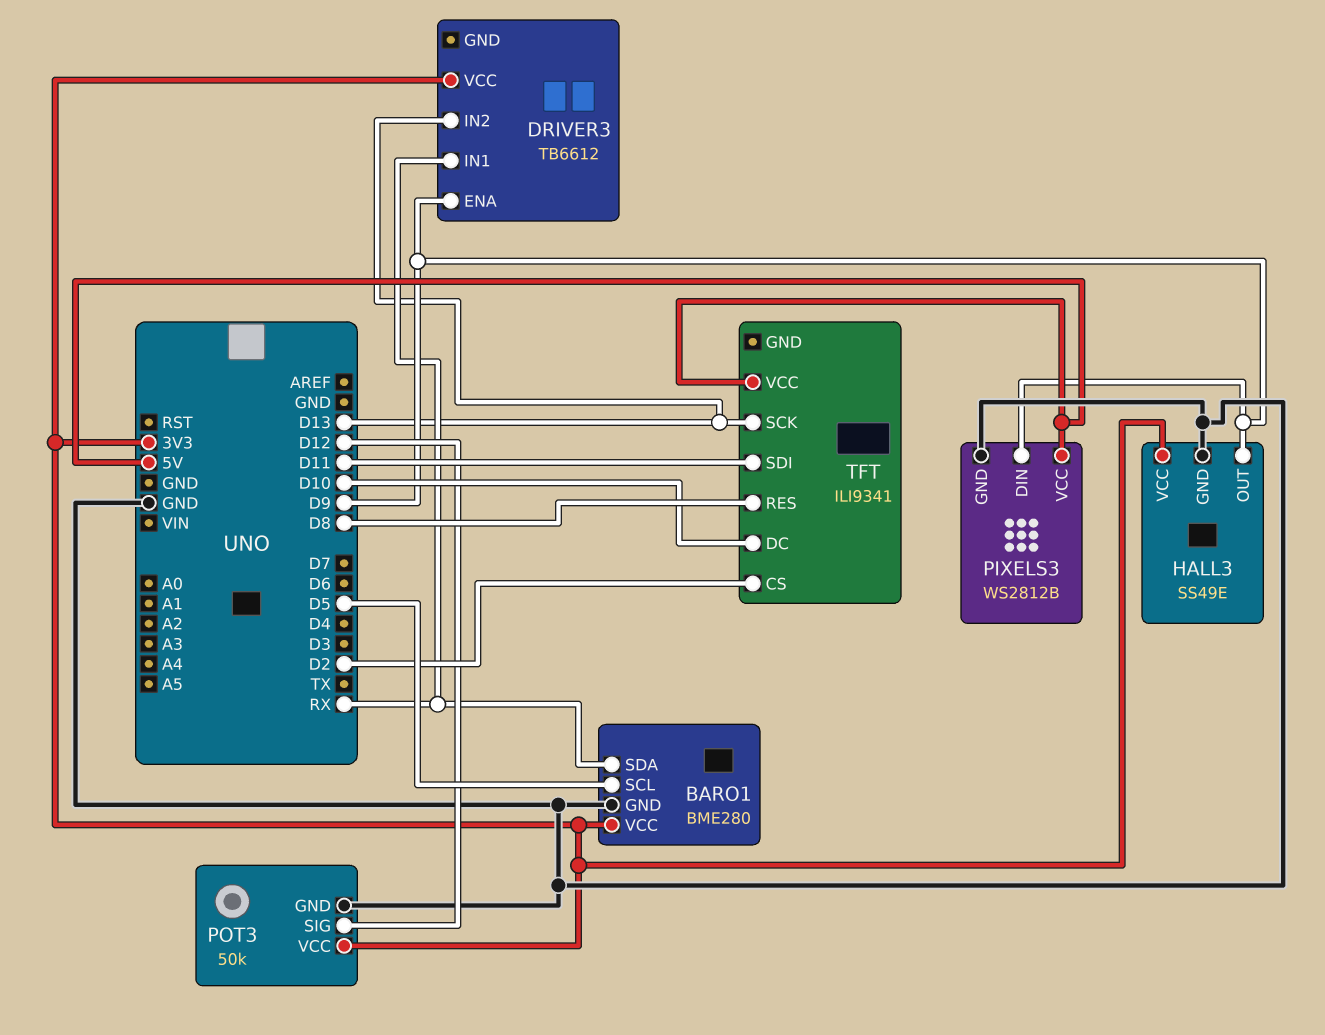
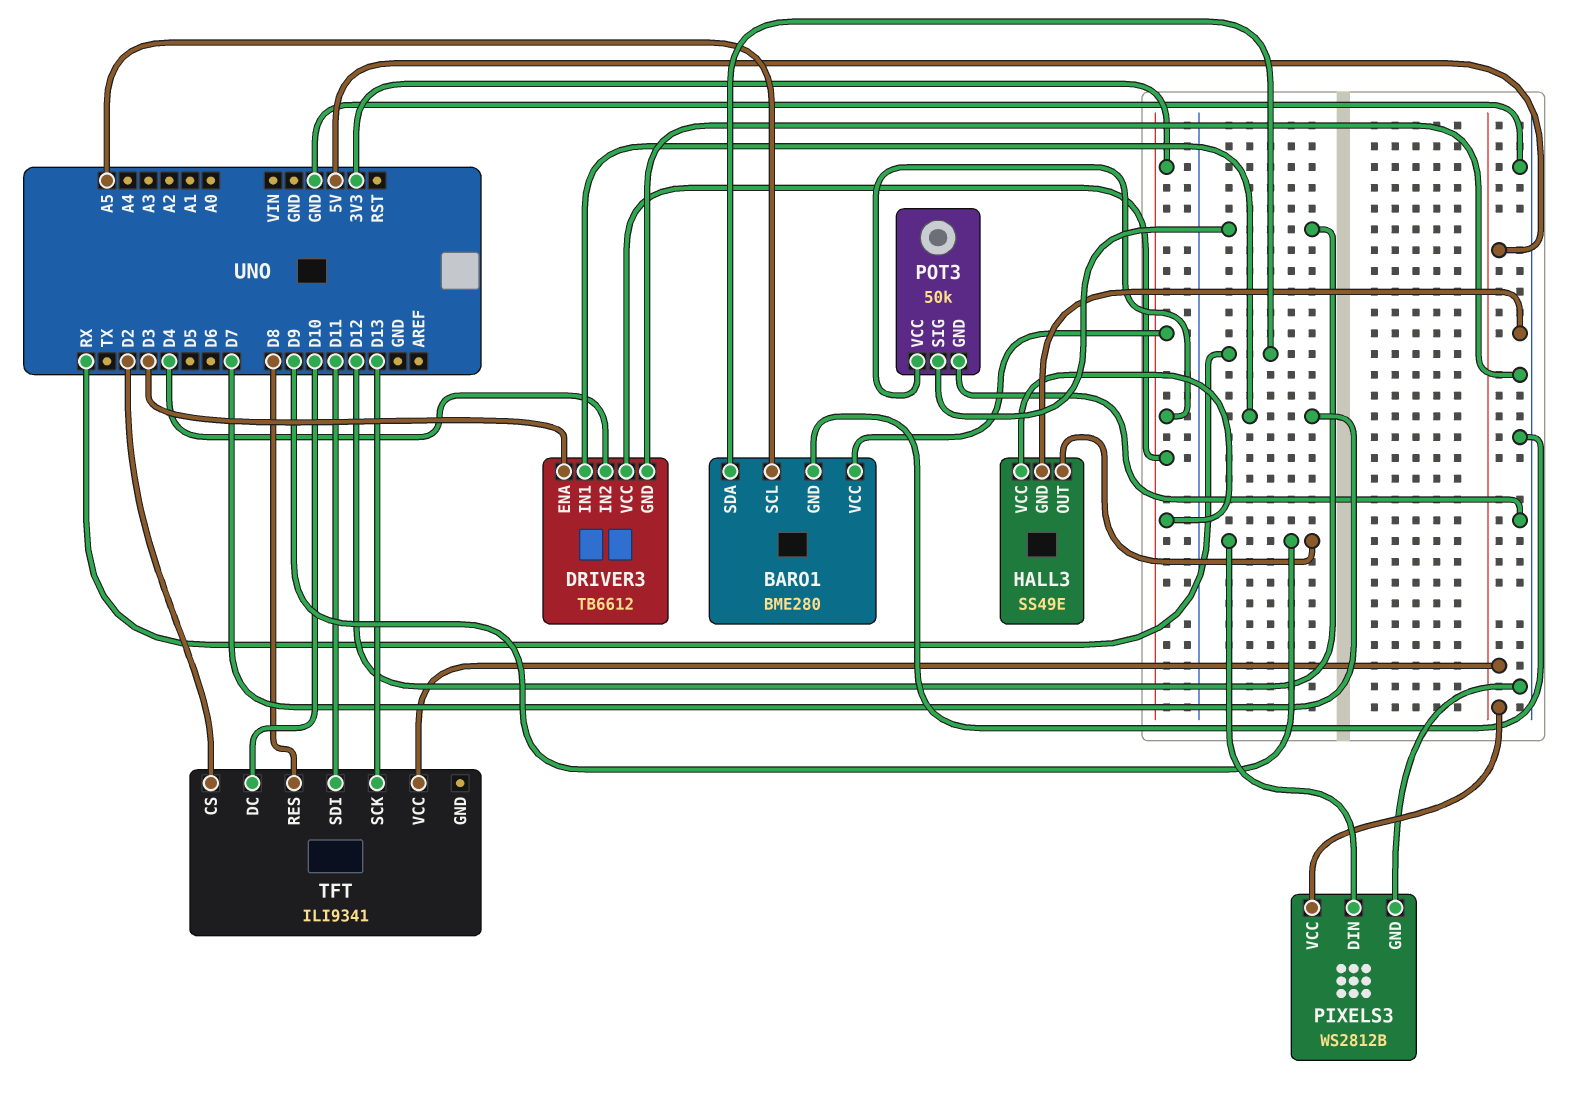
BARO1 pin SCL: D5 -> A5
DRIVER3 pin ENA: D9 -> D3
DRIVER3 pin GND: none -> GND
DRIVER3 pin IN1: RX -> D7
DRIVER3 pin IN2: D13 -> D4

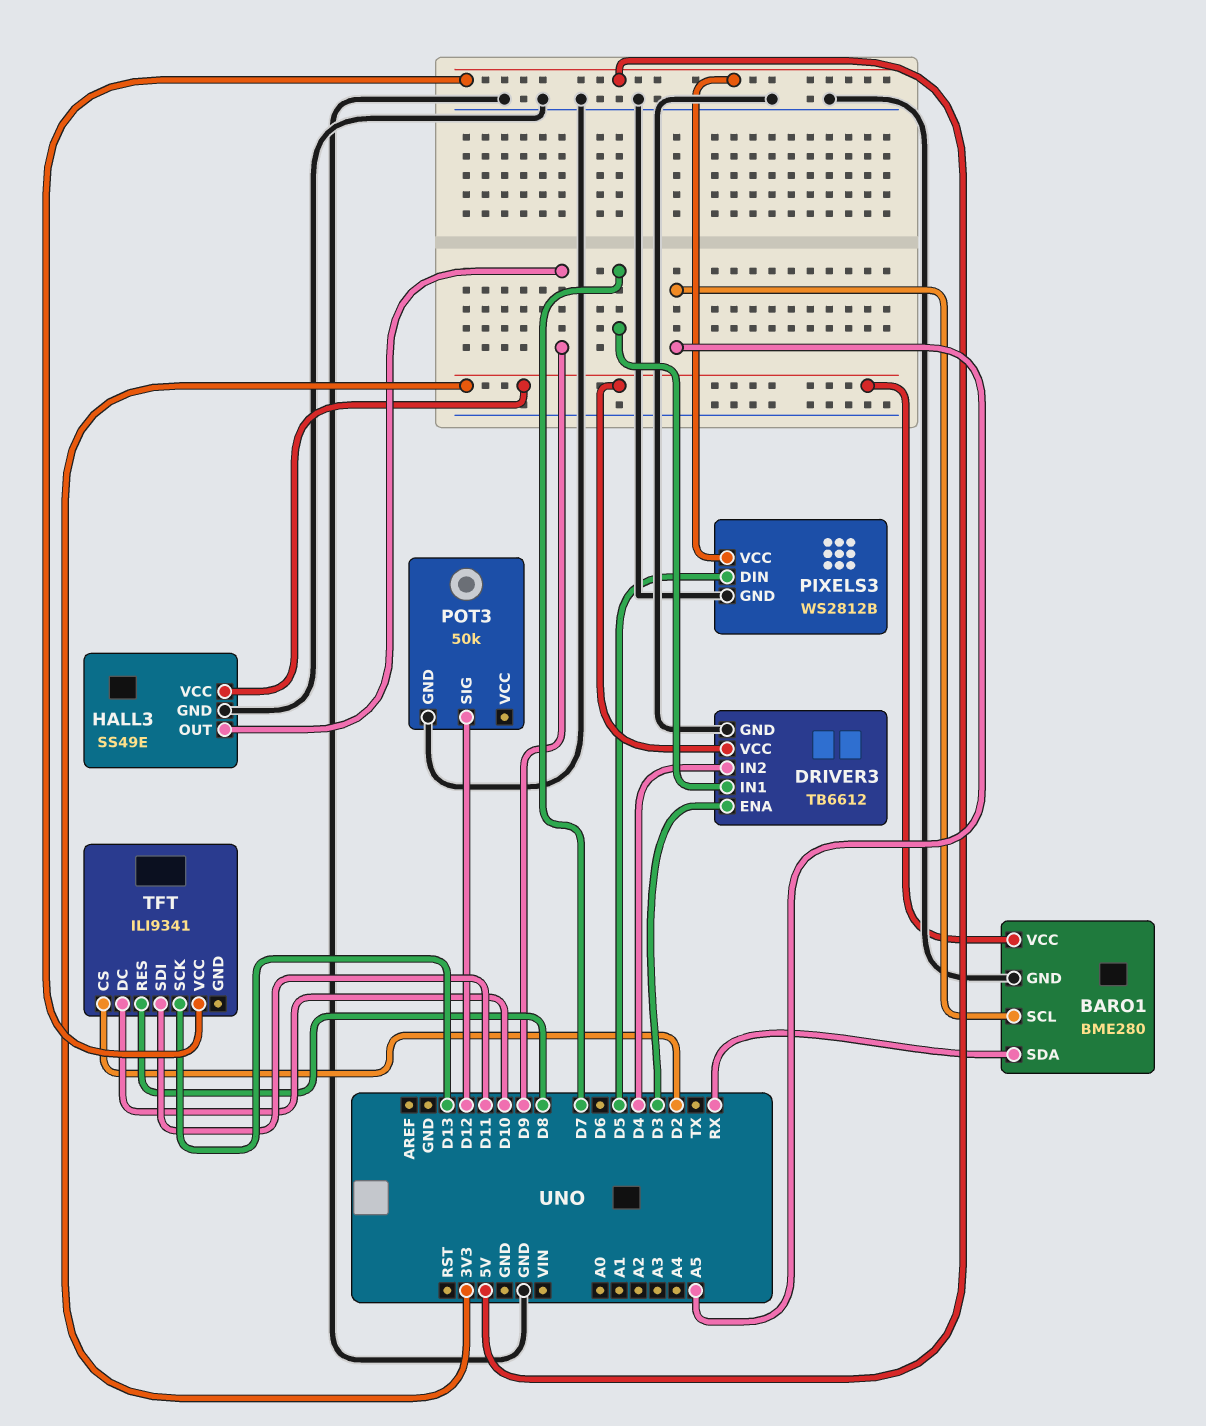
PIXELS3 pin DIN: D9 -> D5
POT3 pin VCC: 3V3 -> none

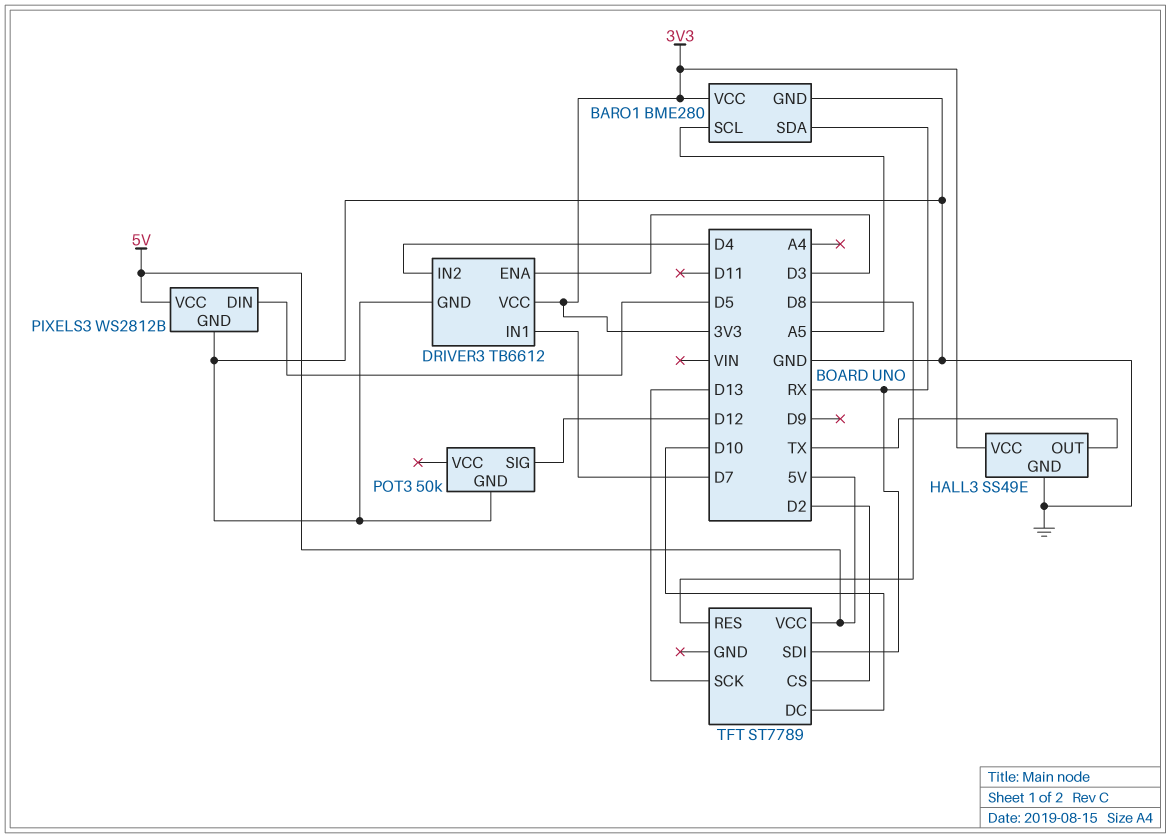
HALL3 pin OUT: D9 -> TX
TFT: ILI9341 -> ST7789
TFT pin SDI: D11 -> RX

